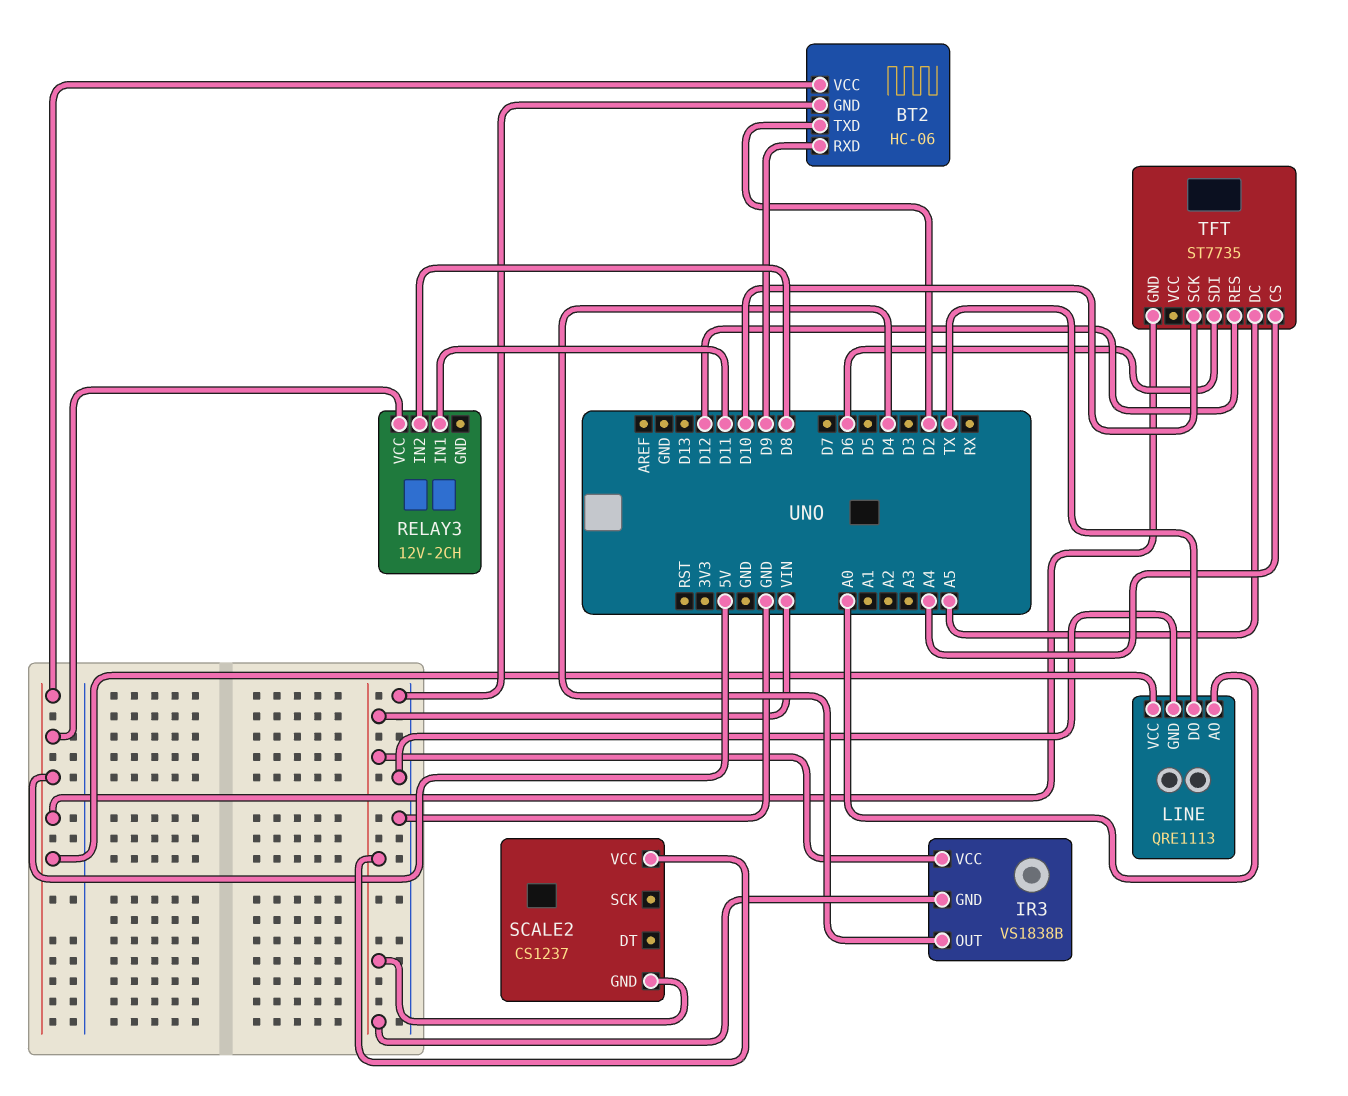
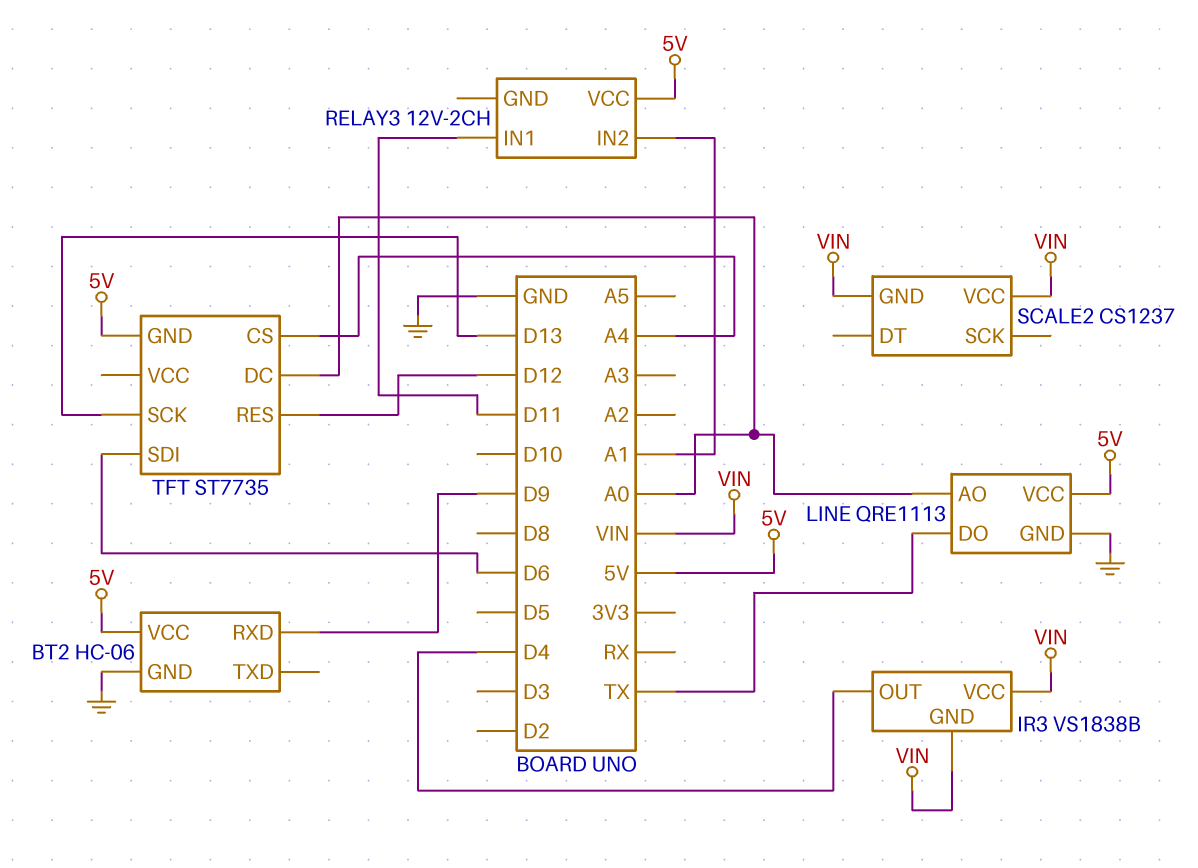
BT2 pin TXD: D2 -> none
RELAY3 pin IN2: D8 -> A1
TFT pin DC: A5 -> A0
TFT pin SCK: D10 -> D13

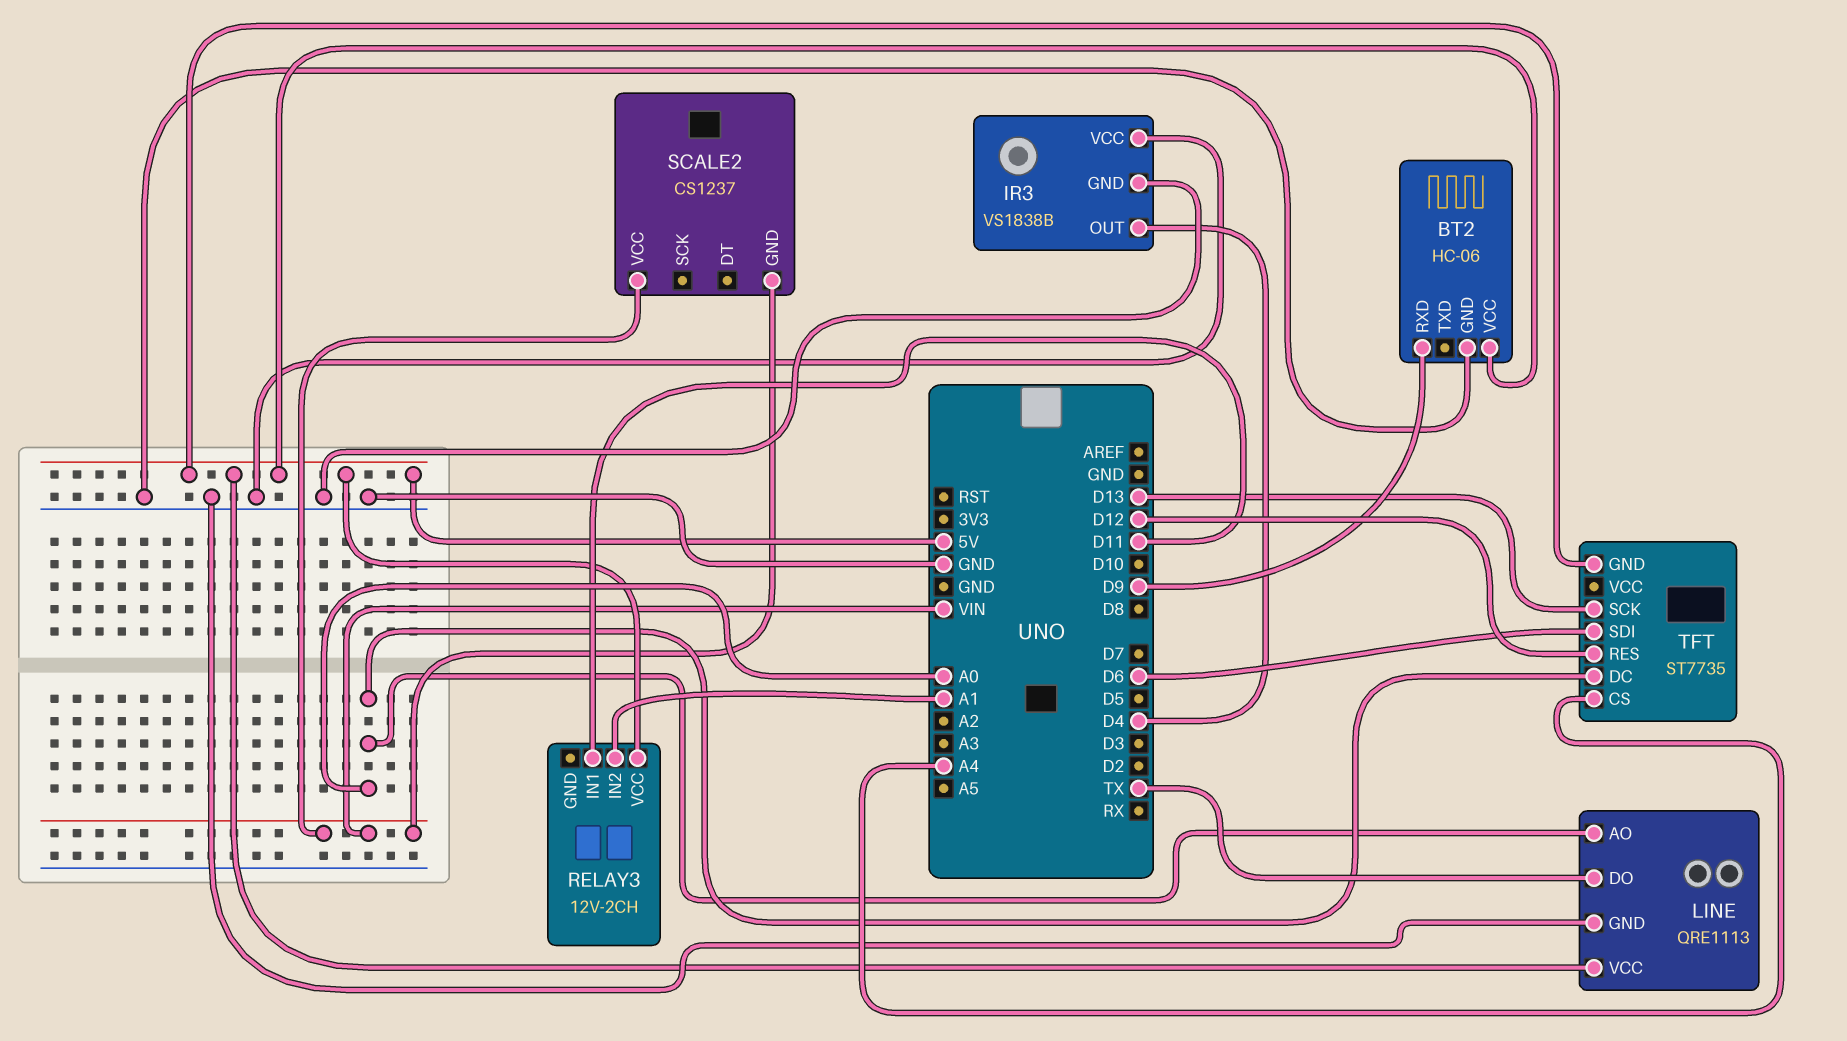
IR3 pin GND: VIN -> GND
IR3 pin VCC: VIN -> GND

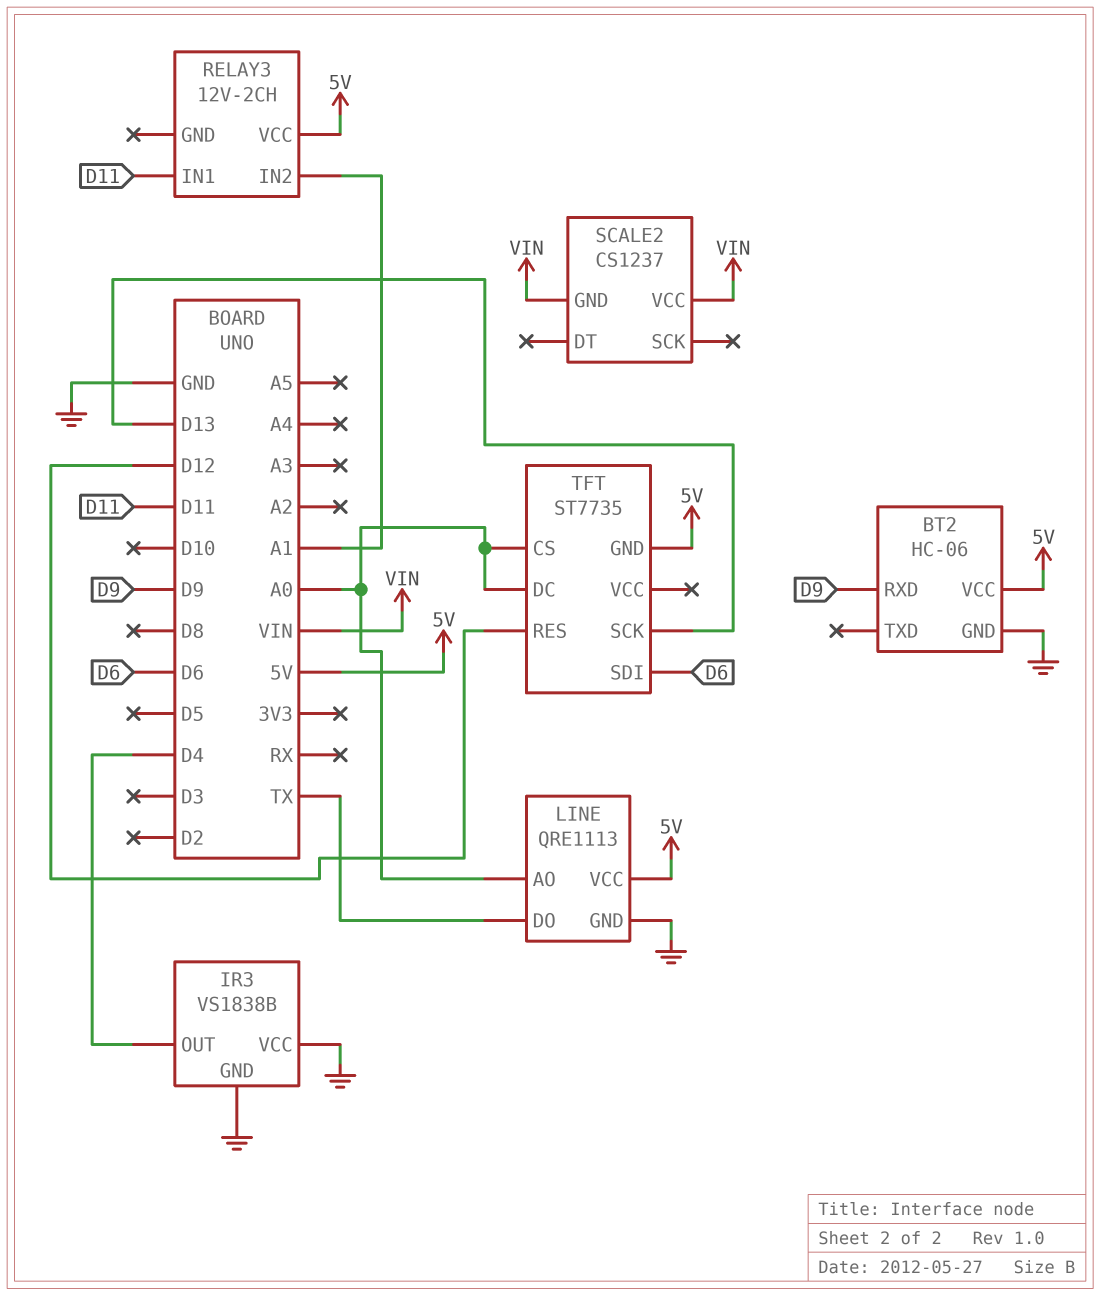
TFT pin CS: A4 -> A0

